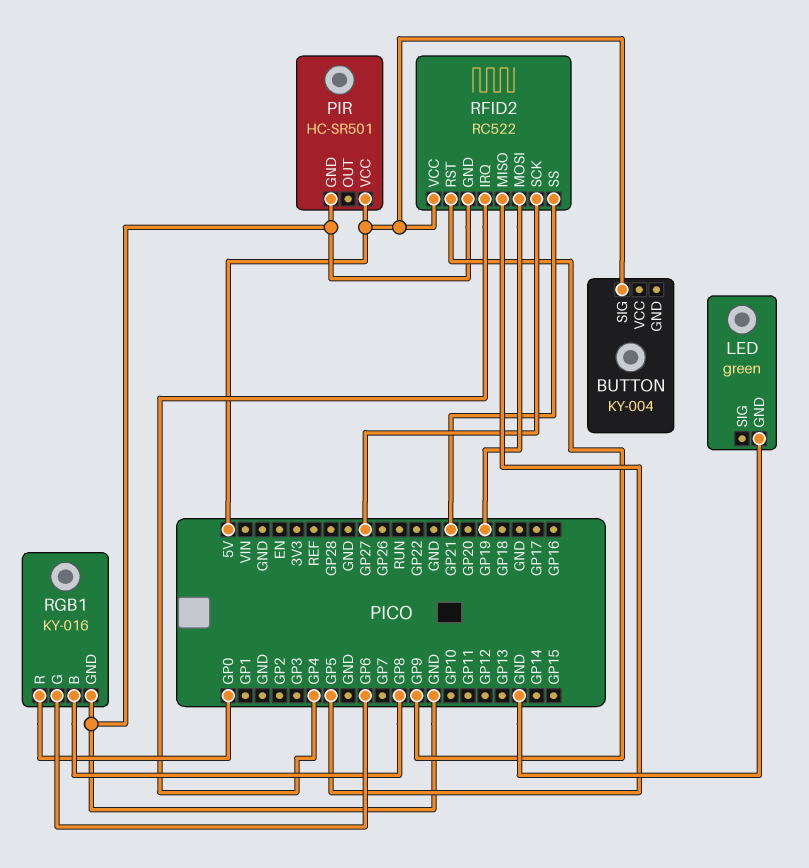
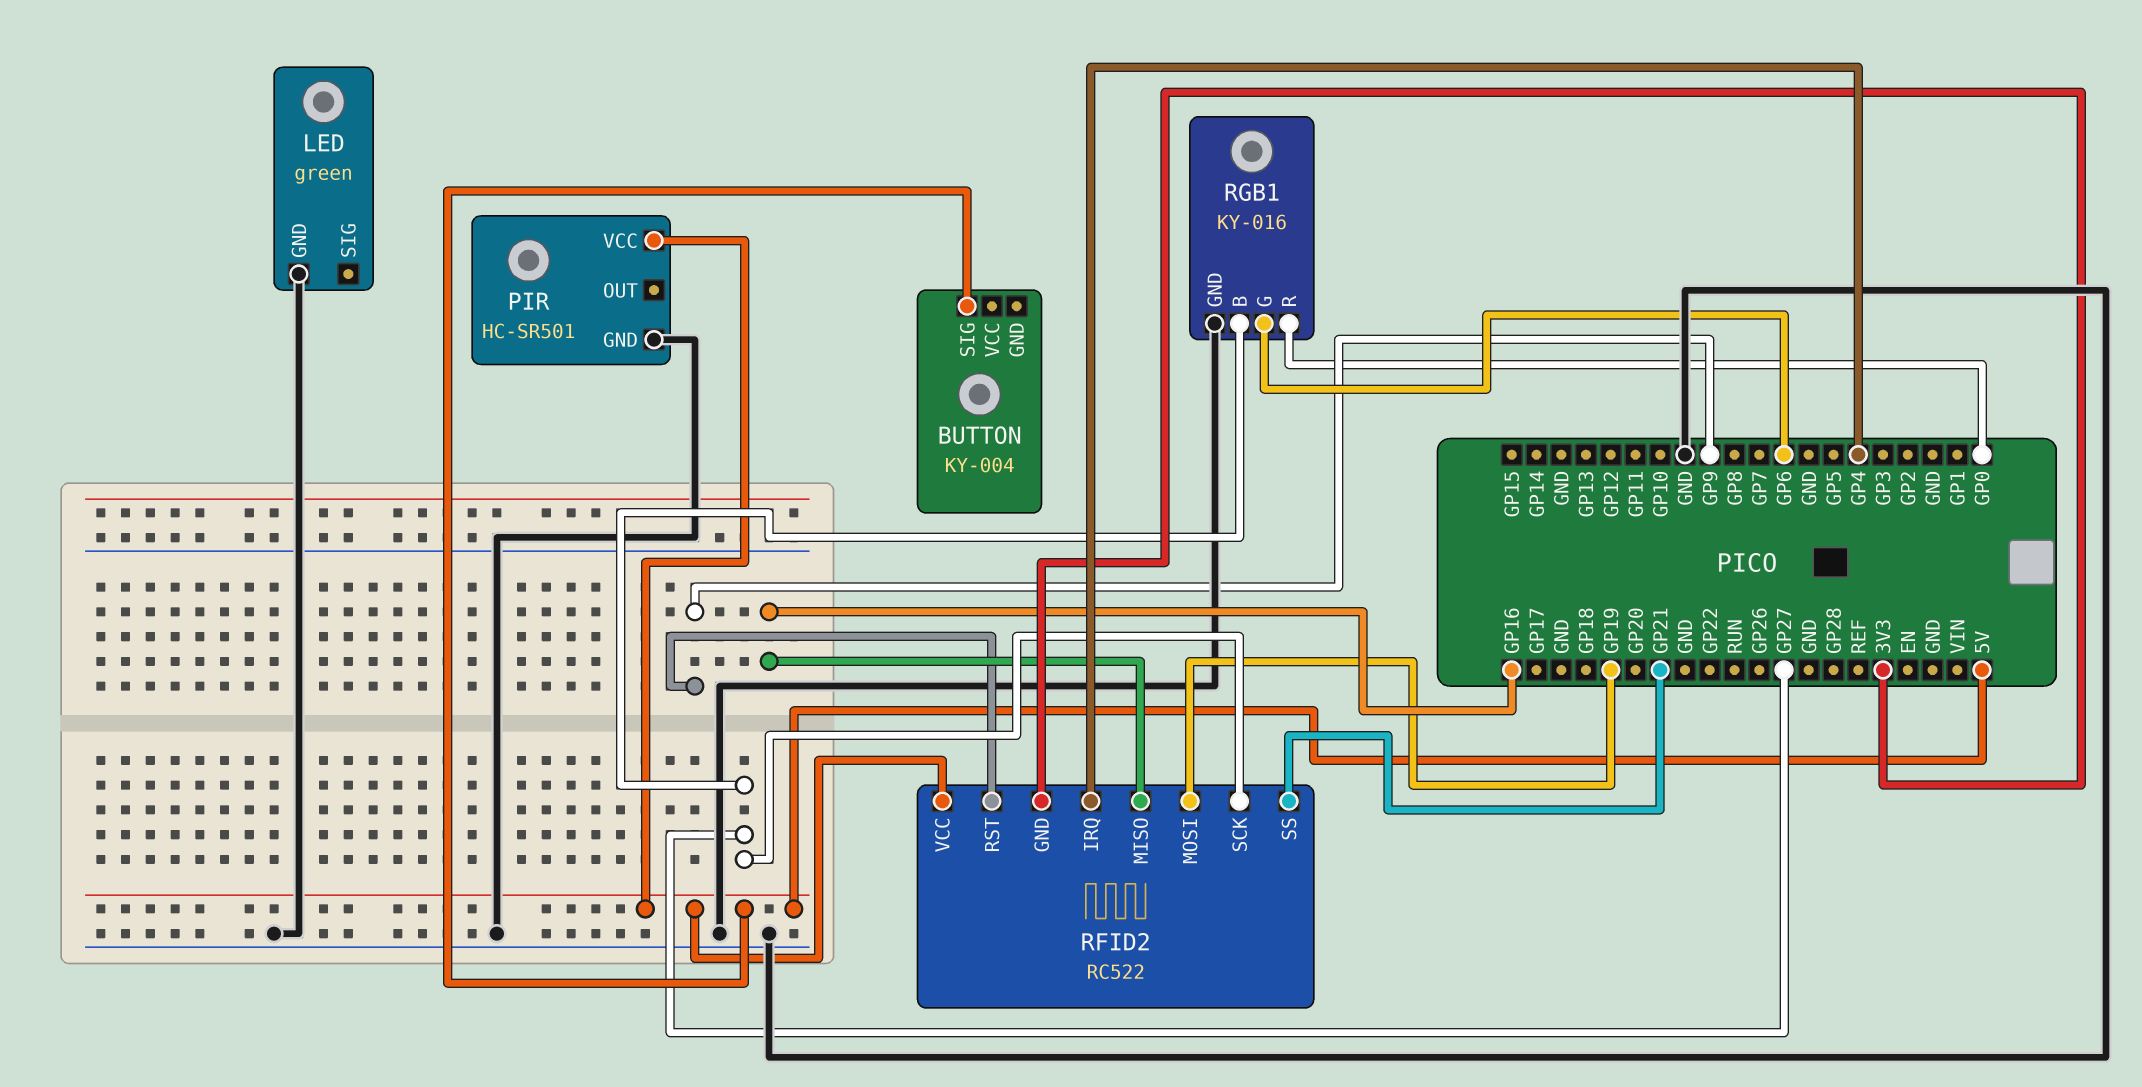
RFID2 pin GND: GND -> 3V3
RFID2 pin MISO: GP5 -> GP16
RGB1 pin B: GP8 -> GP27

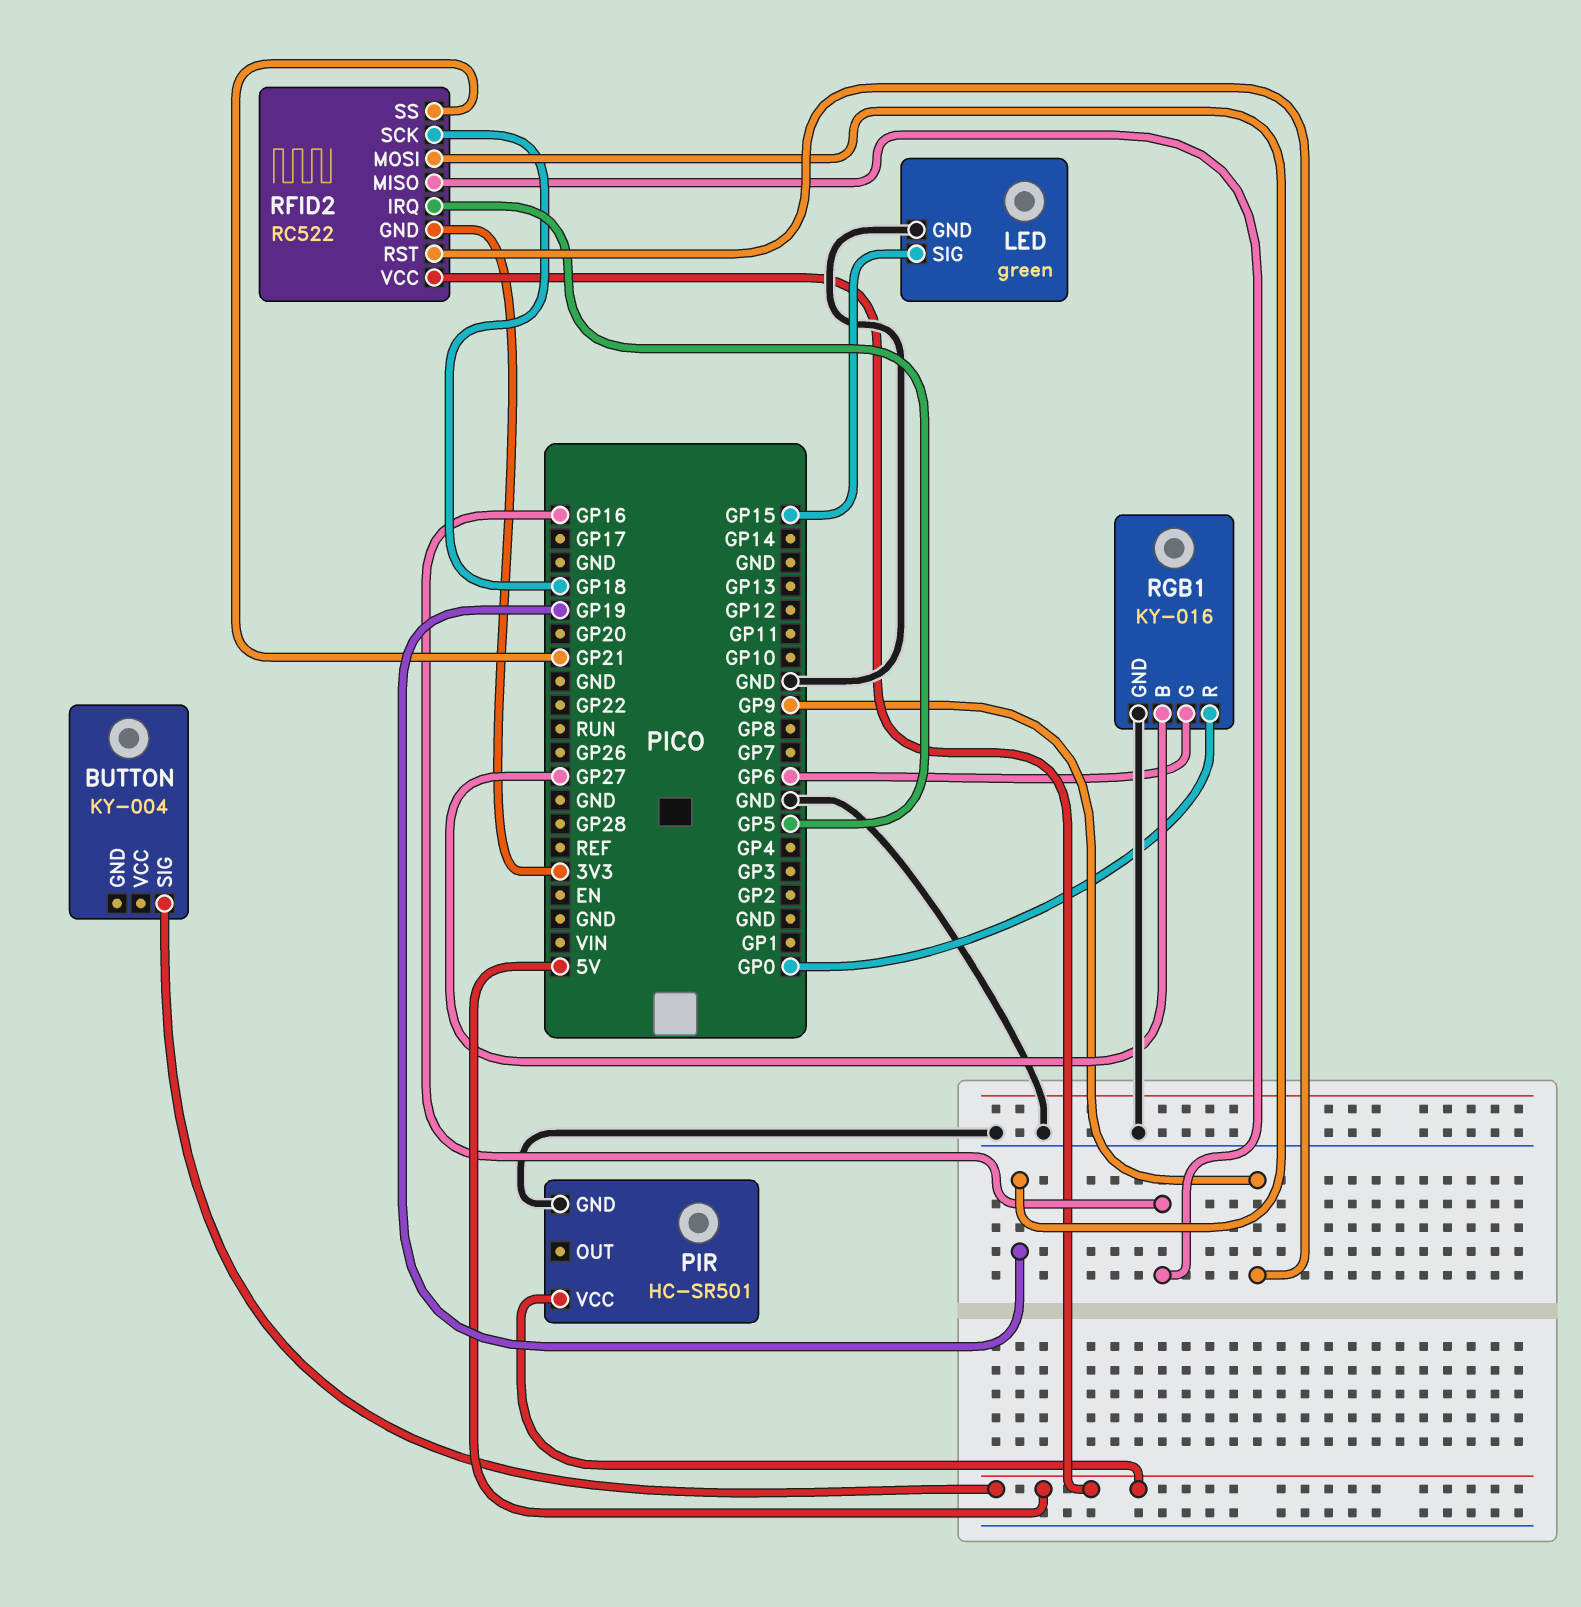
LED pin SIG: none -> GP15
RFID2 pin IRQ: GP4 -> GP5
RFID2 pin SCK: GP27 -> GP18

